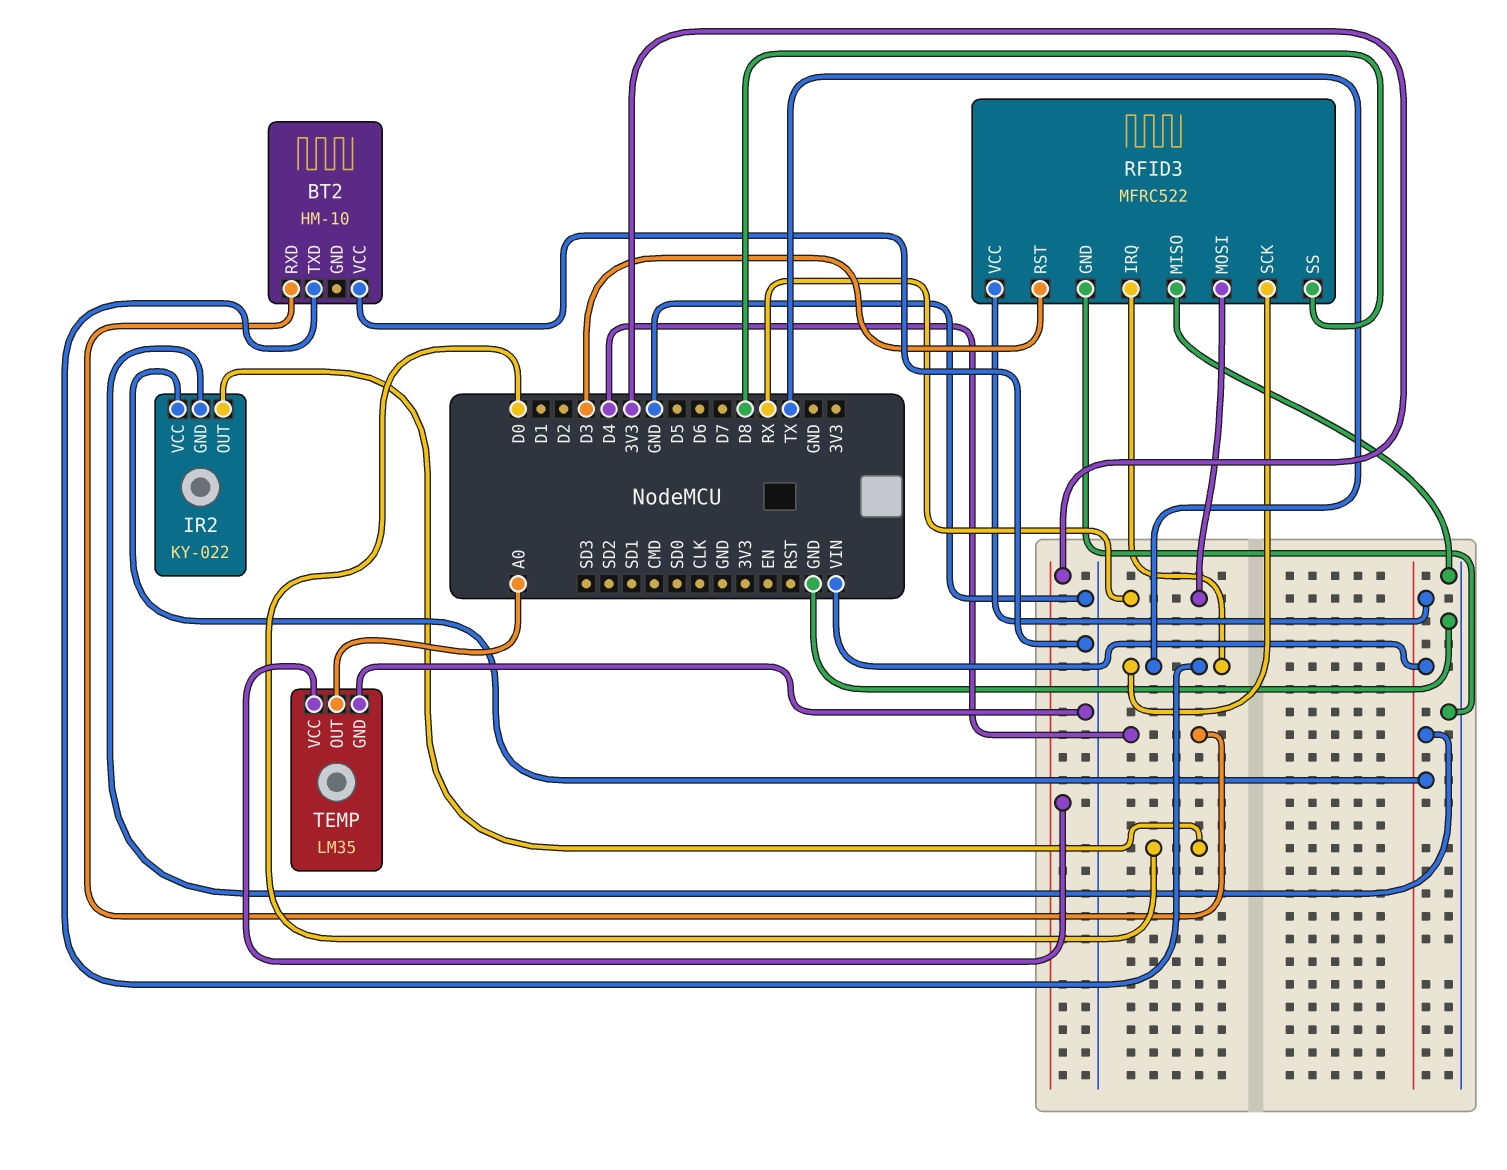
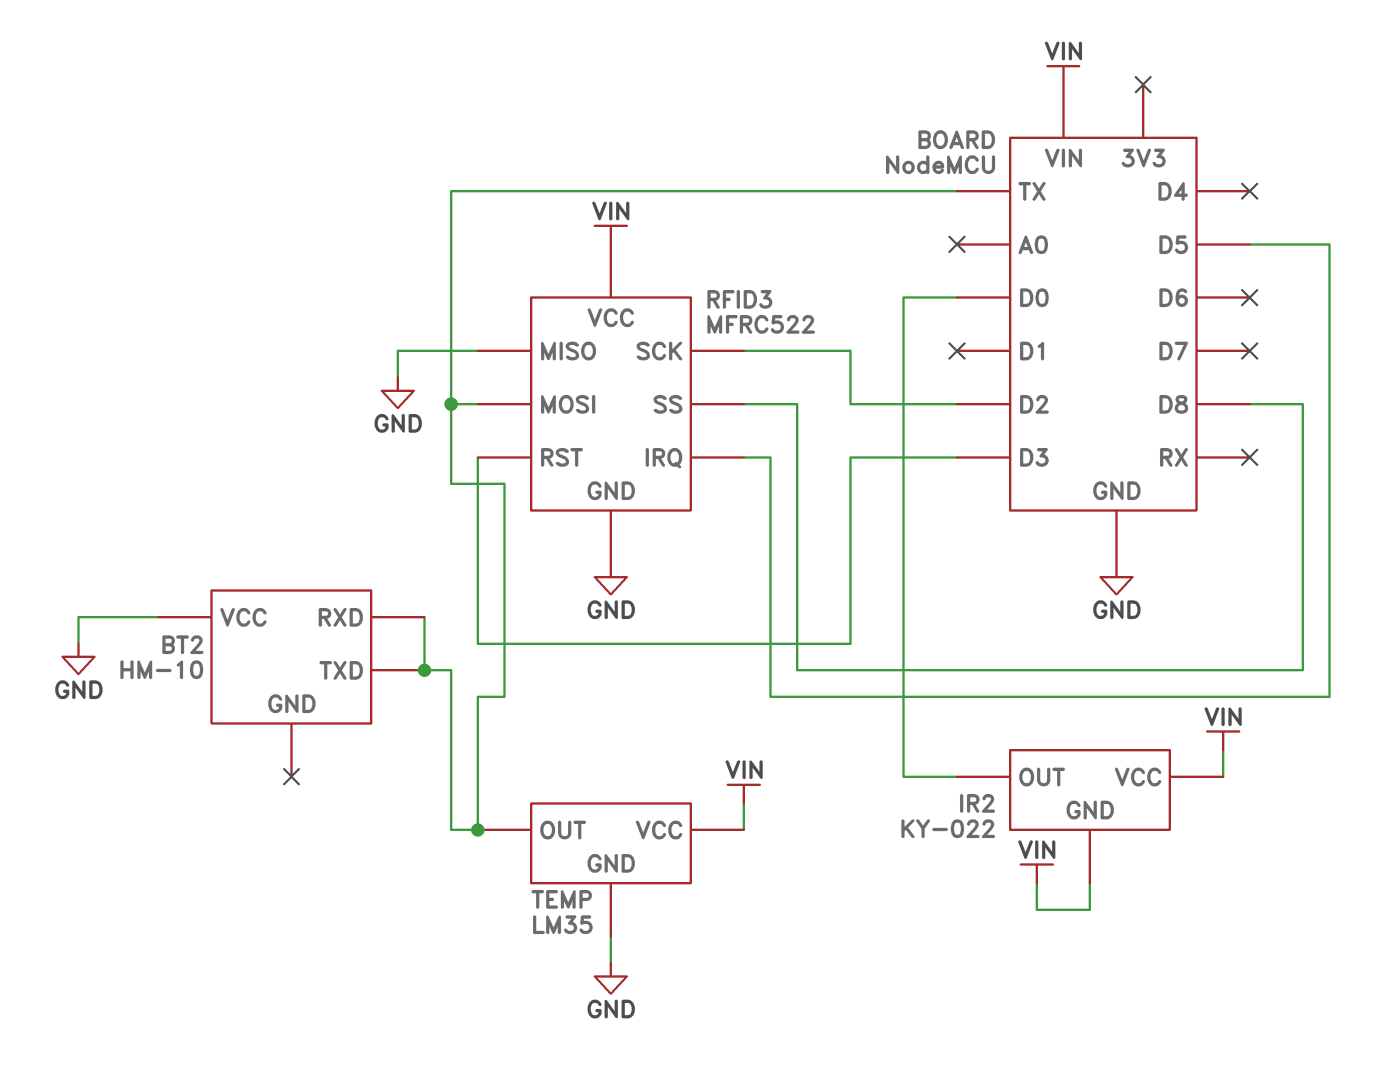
BT2 pin RXD: D4 -> TX
RFID3 pin IRQ: TX -> D5
RFID3 pin MOSI: RX -> TX
RFID3 pin SCK: TX -> D2
TEMP pin OUT: A0 -> TX
TEMP pin VCC: 3V3 -> VIN

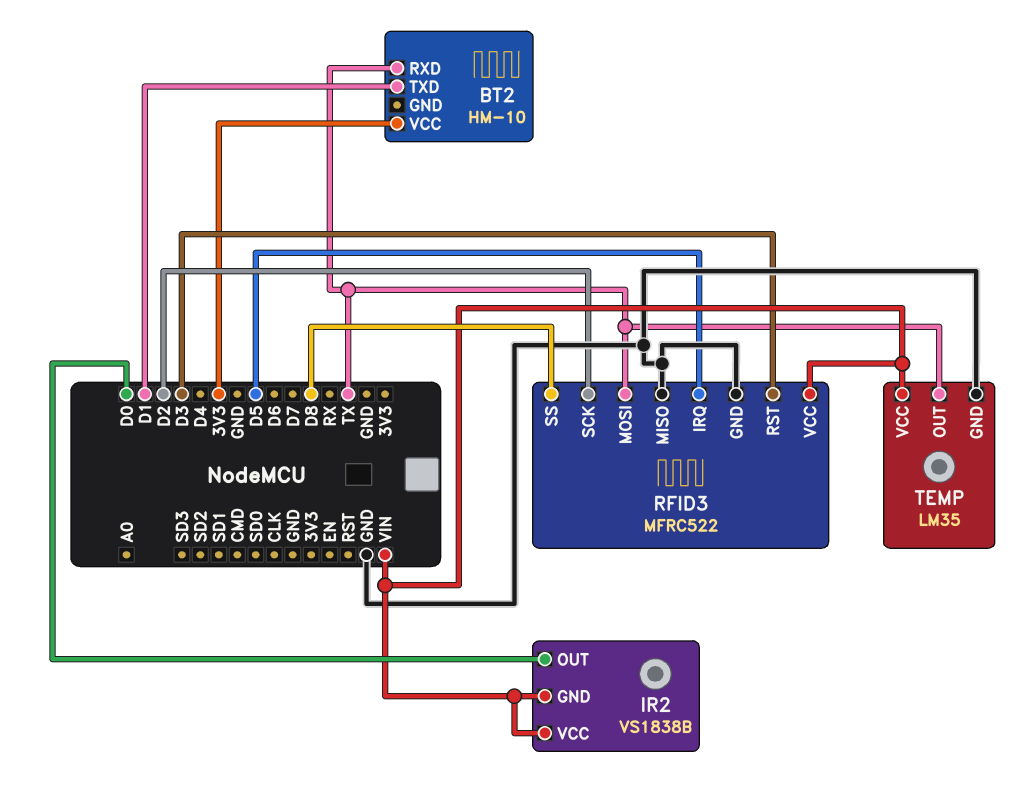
BT2 pin TXD: TX -> D1
BT2 pin VCC: GND -> 3V3
IR2: KY-022 -> VS1838B

